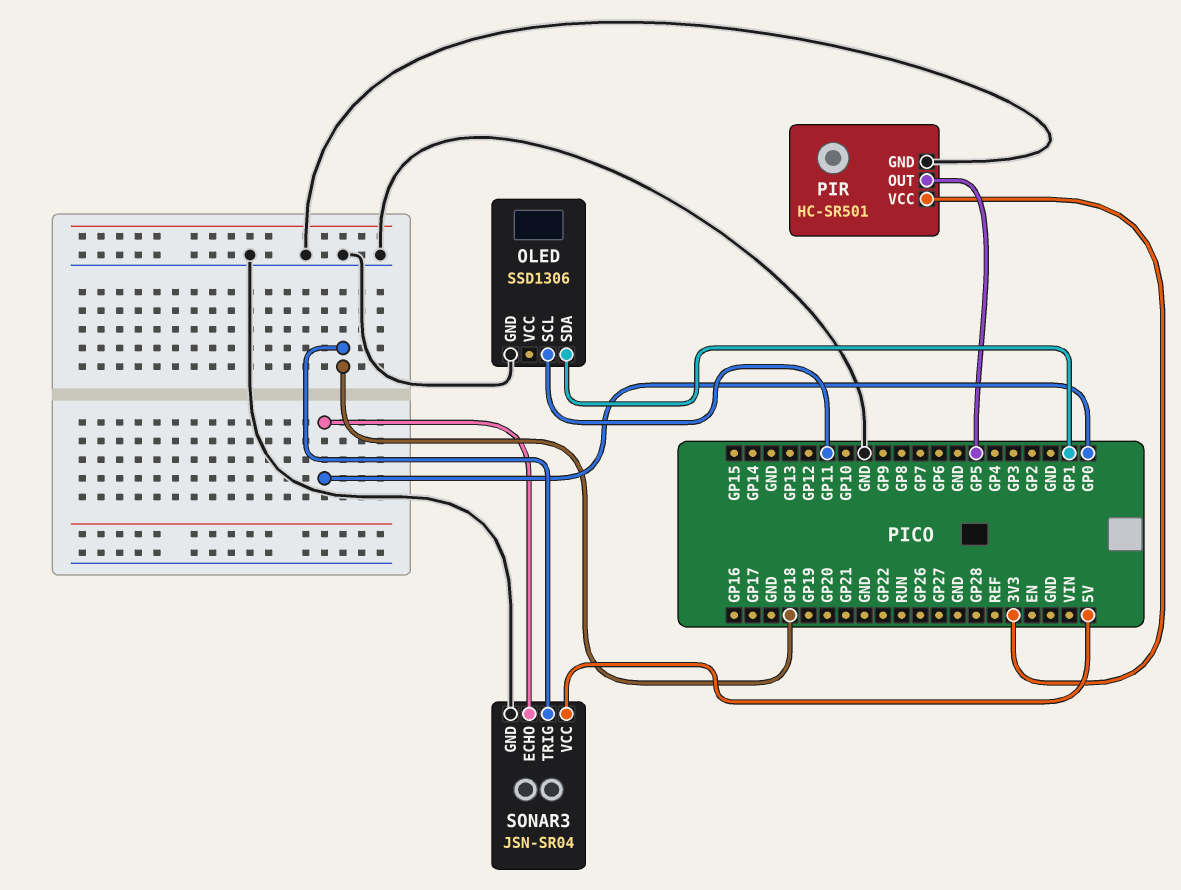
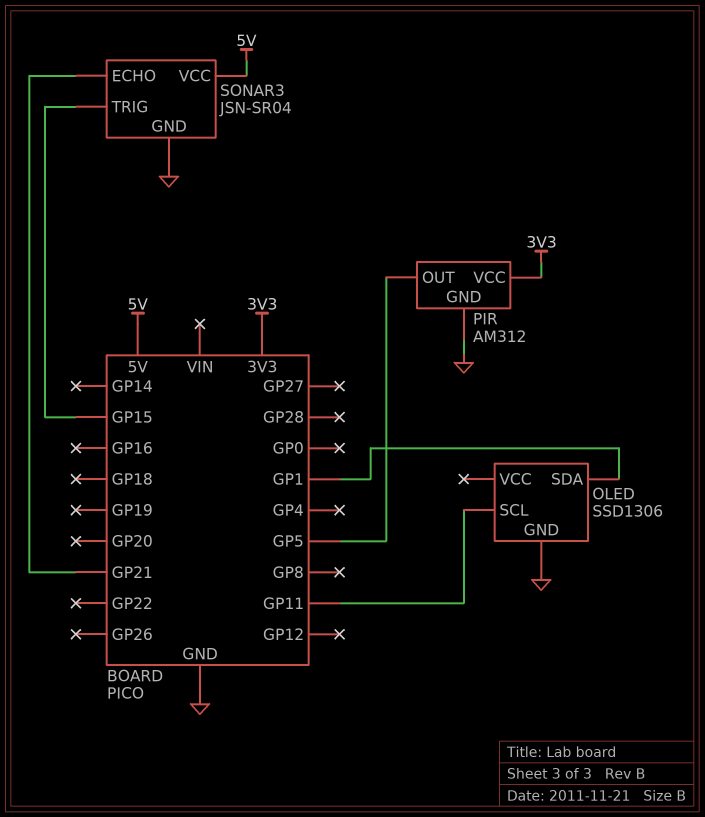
PIR: HC-SR501 -> AM312
SONAR3 pin ECHO: GP0 -> GP21
SONAR3 pin TRIG: GP18 -> GP15

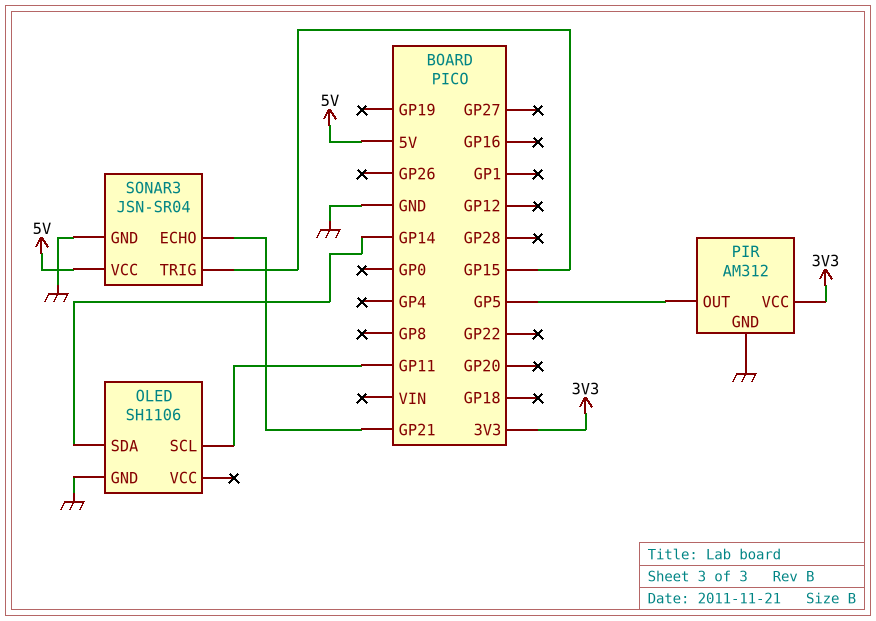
OLED: SSD1306 -> SH1106
OLED pin SDA: GP1 -> GP14

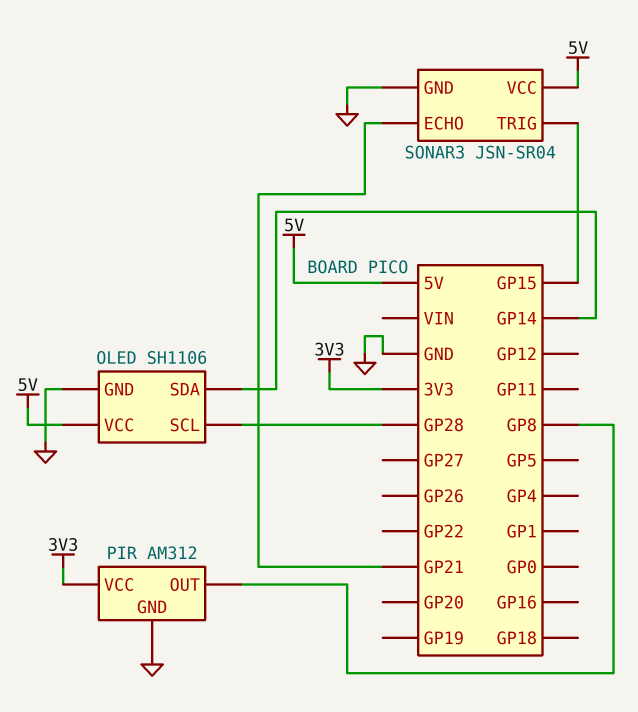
OLED pin SCL: GP11 -> GP28
OLED pin VCC: none -> 5V
PIR pin OUT: GP5 -> GP8

